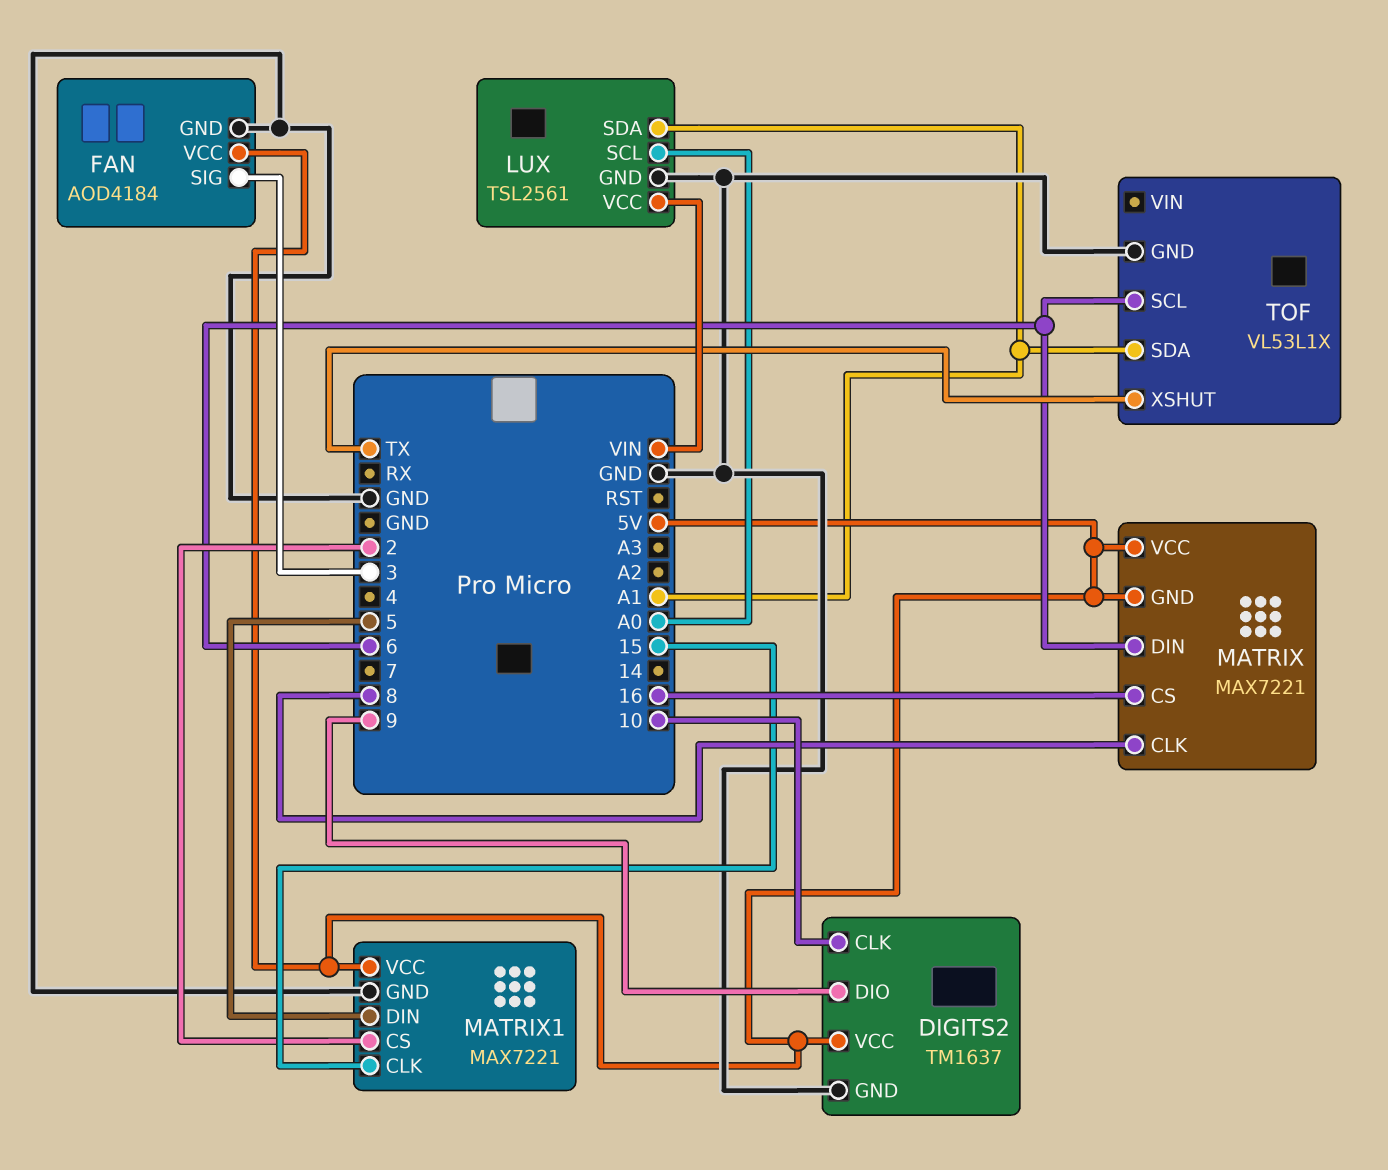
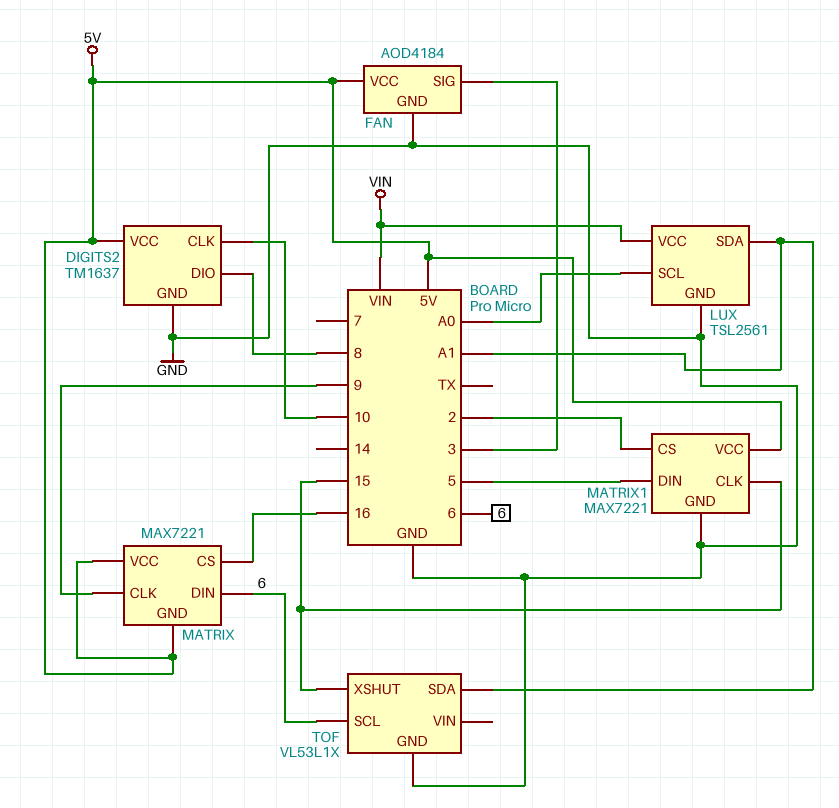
DIGITS2 pin DIO: 9 -> 8
MATRIX pin CLK: 8 -> 9
TOF pin XSHUT: TX -> 15

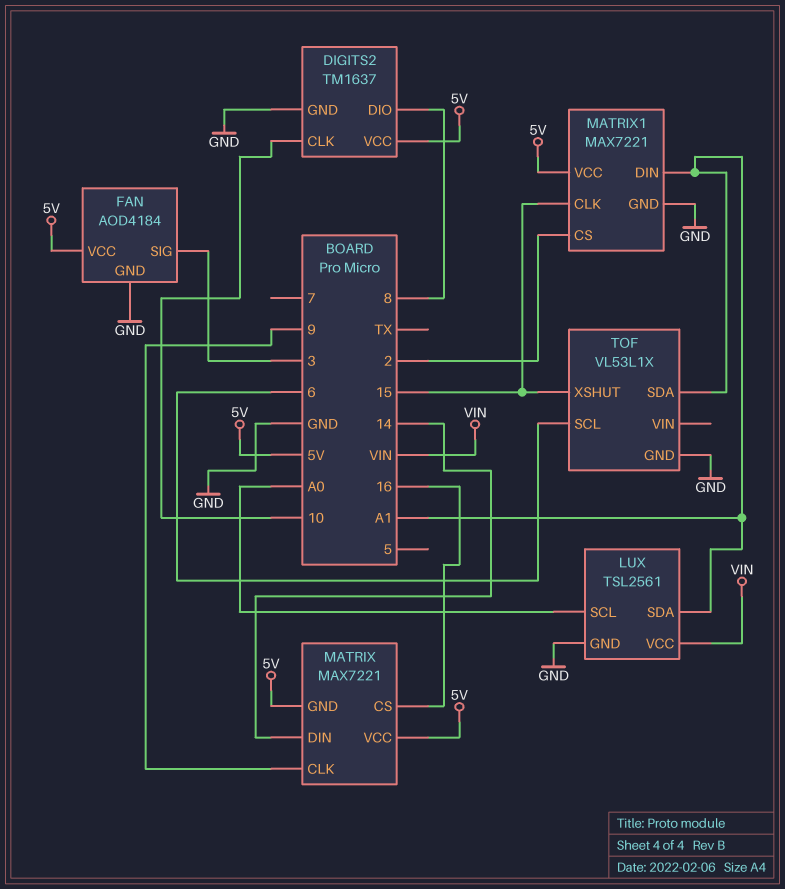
MATRIX pin DIN: 6 -> 14
MATRIX1 pin DIN: 5 -> A1

